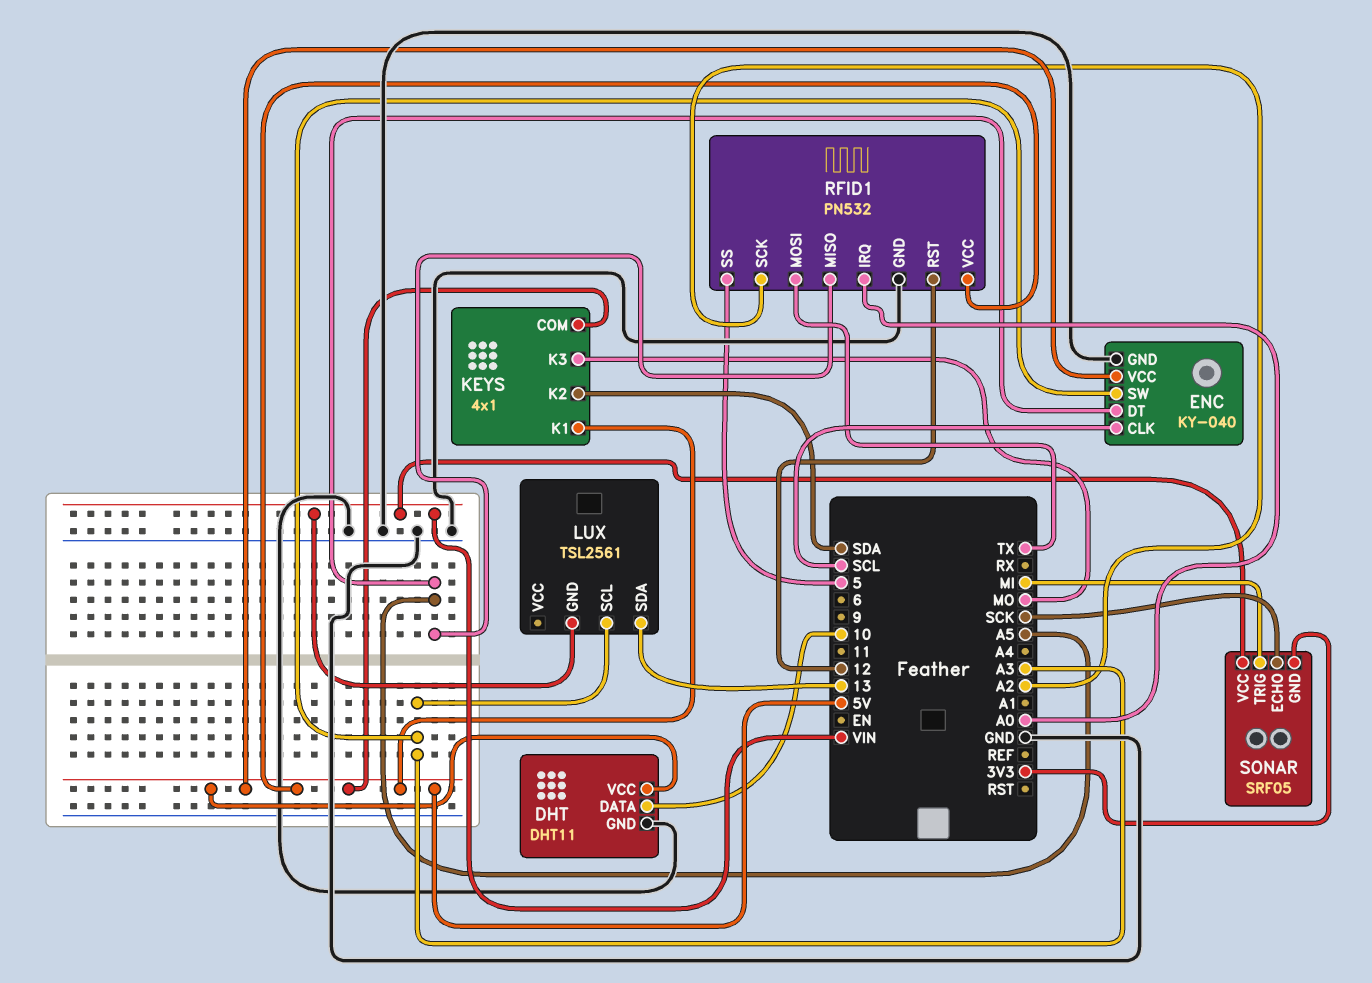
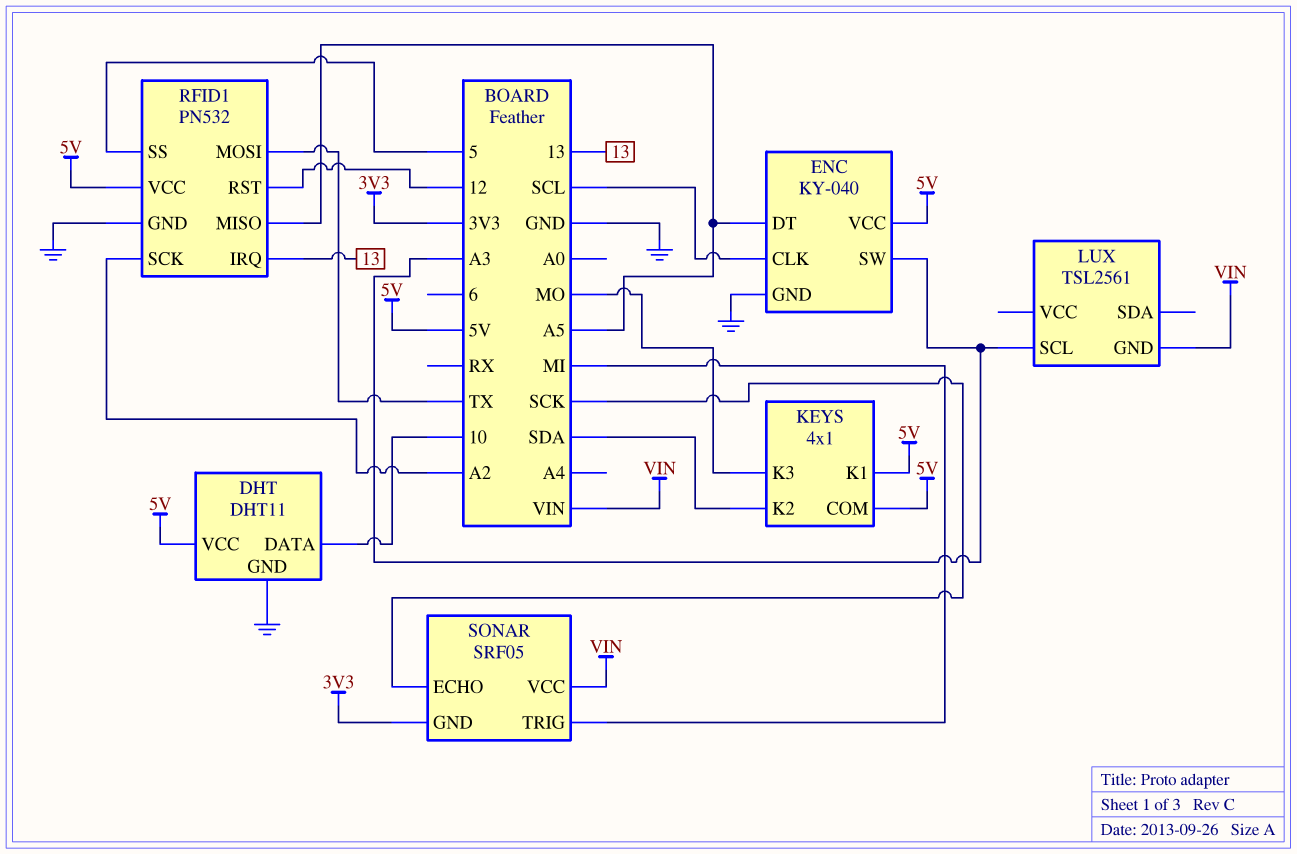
LUX pin SDA: 13 -> none
RFID1 pin IRQ: A0 -> 13

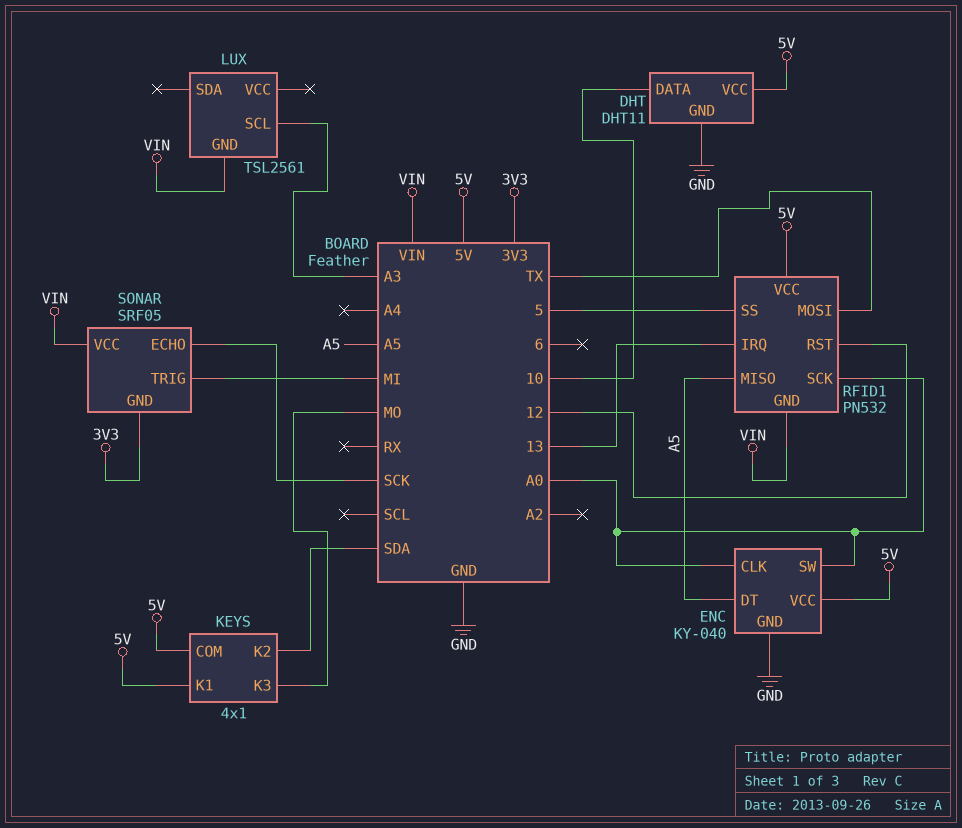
ENC pin CLK: SCL -> A0
ENC pin SW: A3 -> A0
RFID1 pin GND: GND -> VIN
RFID1 pin SCK: A2 -> A0

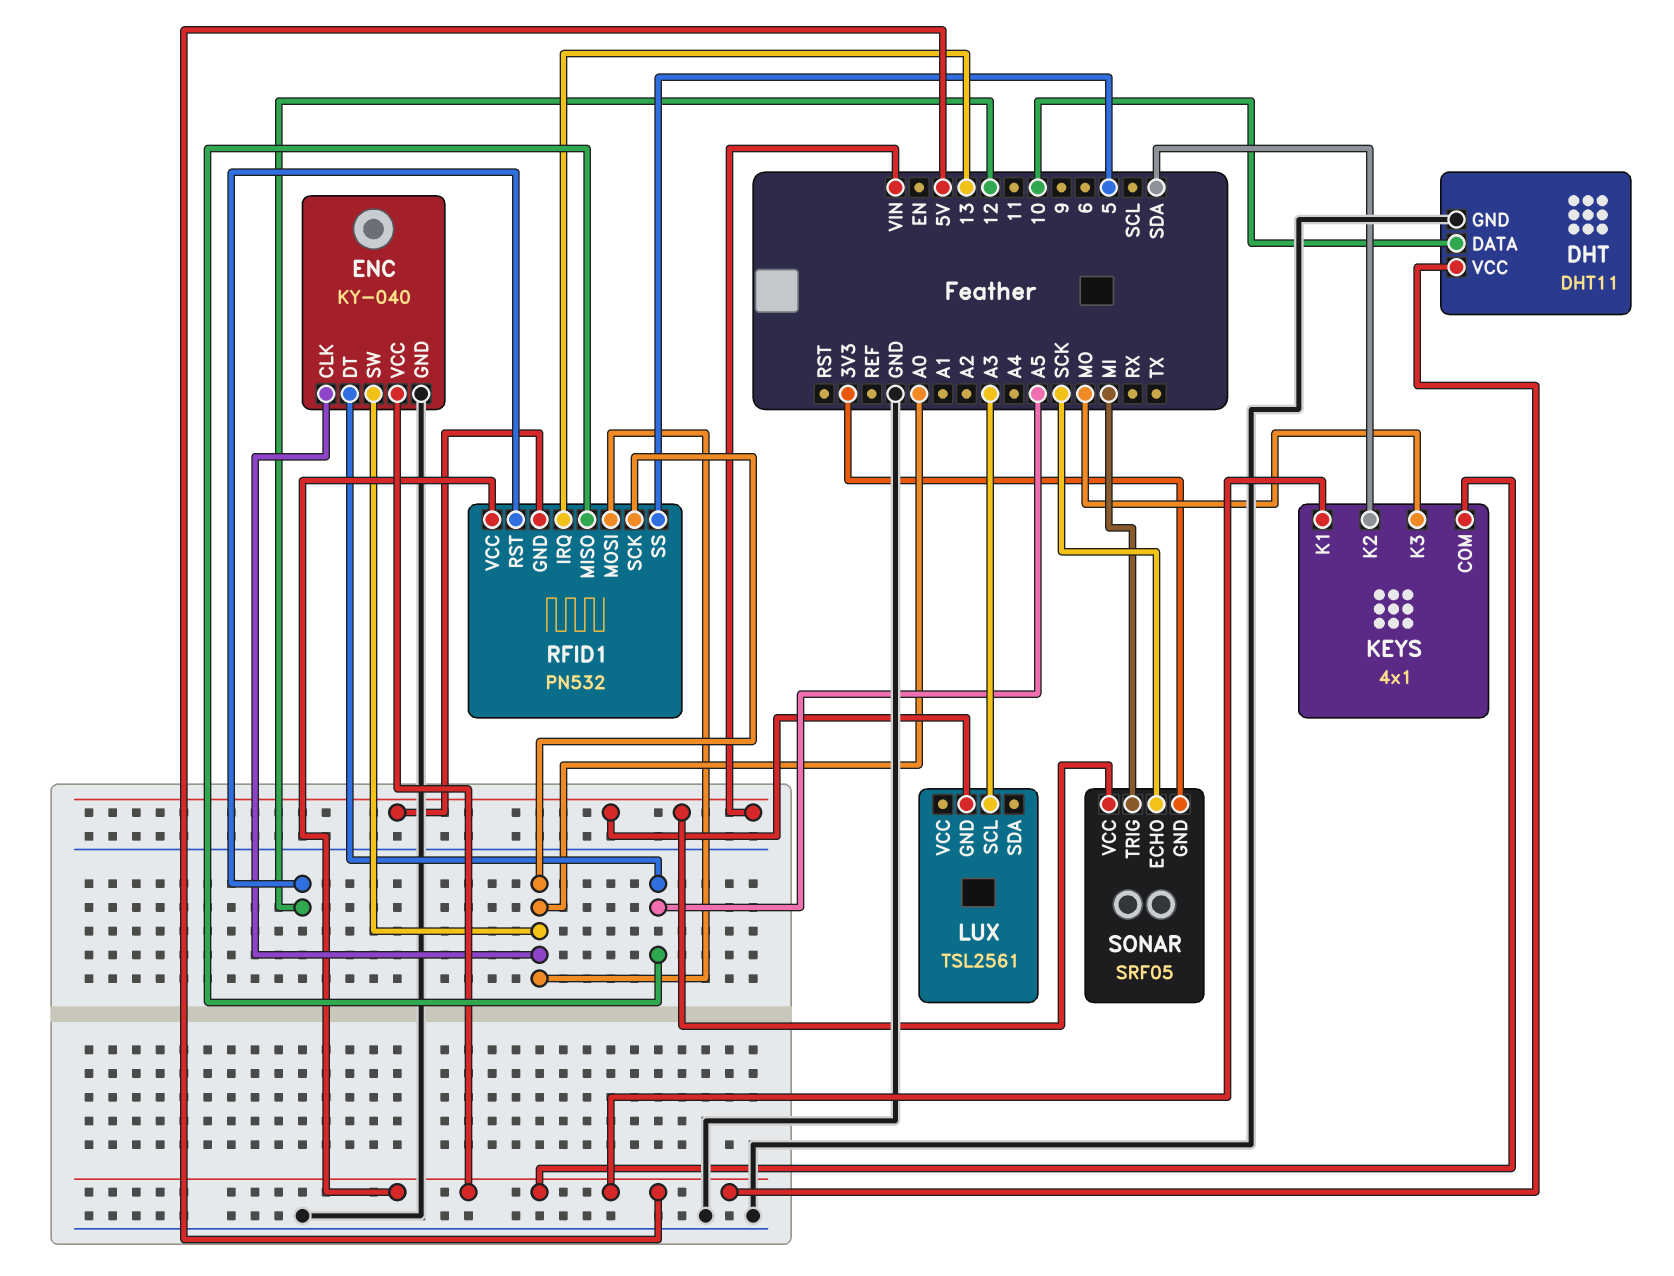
RFID1 pin MOSI: TX -> A0

